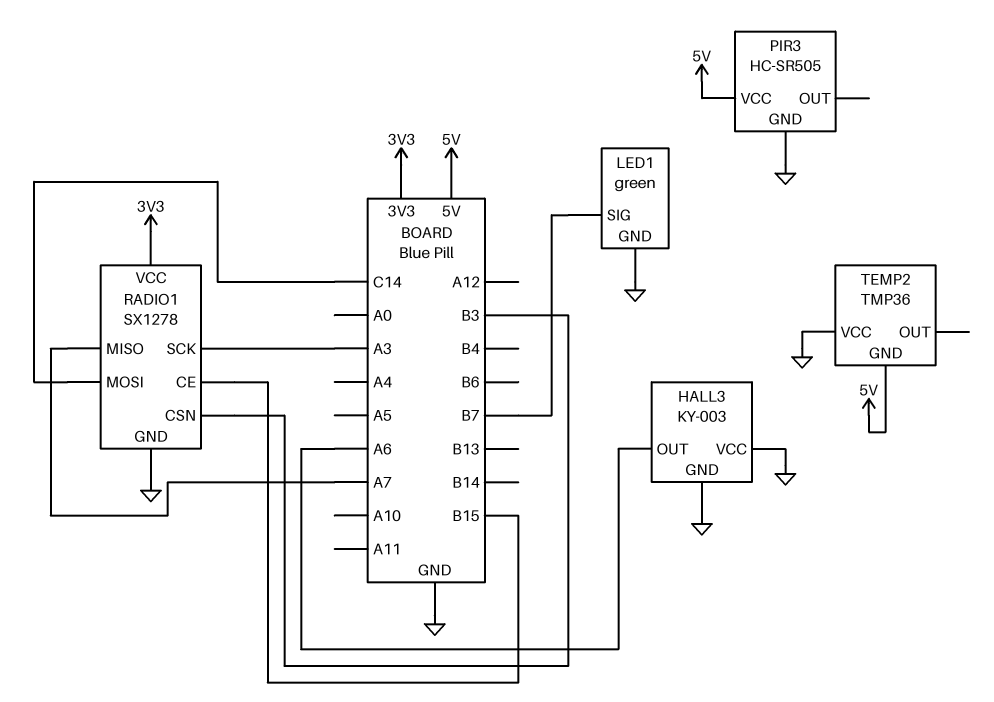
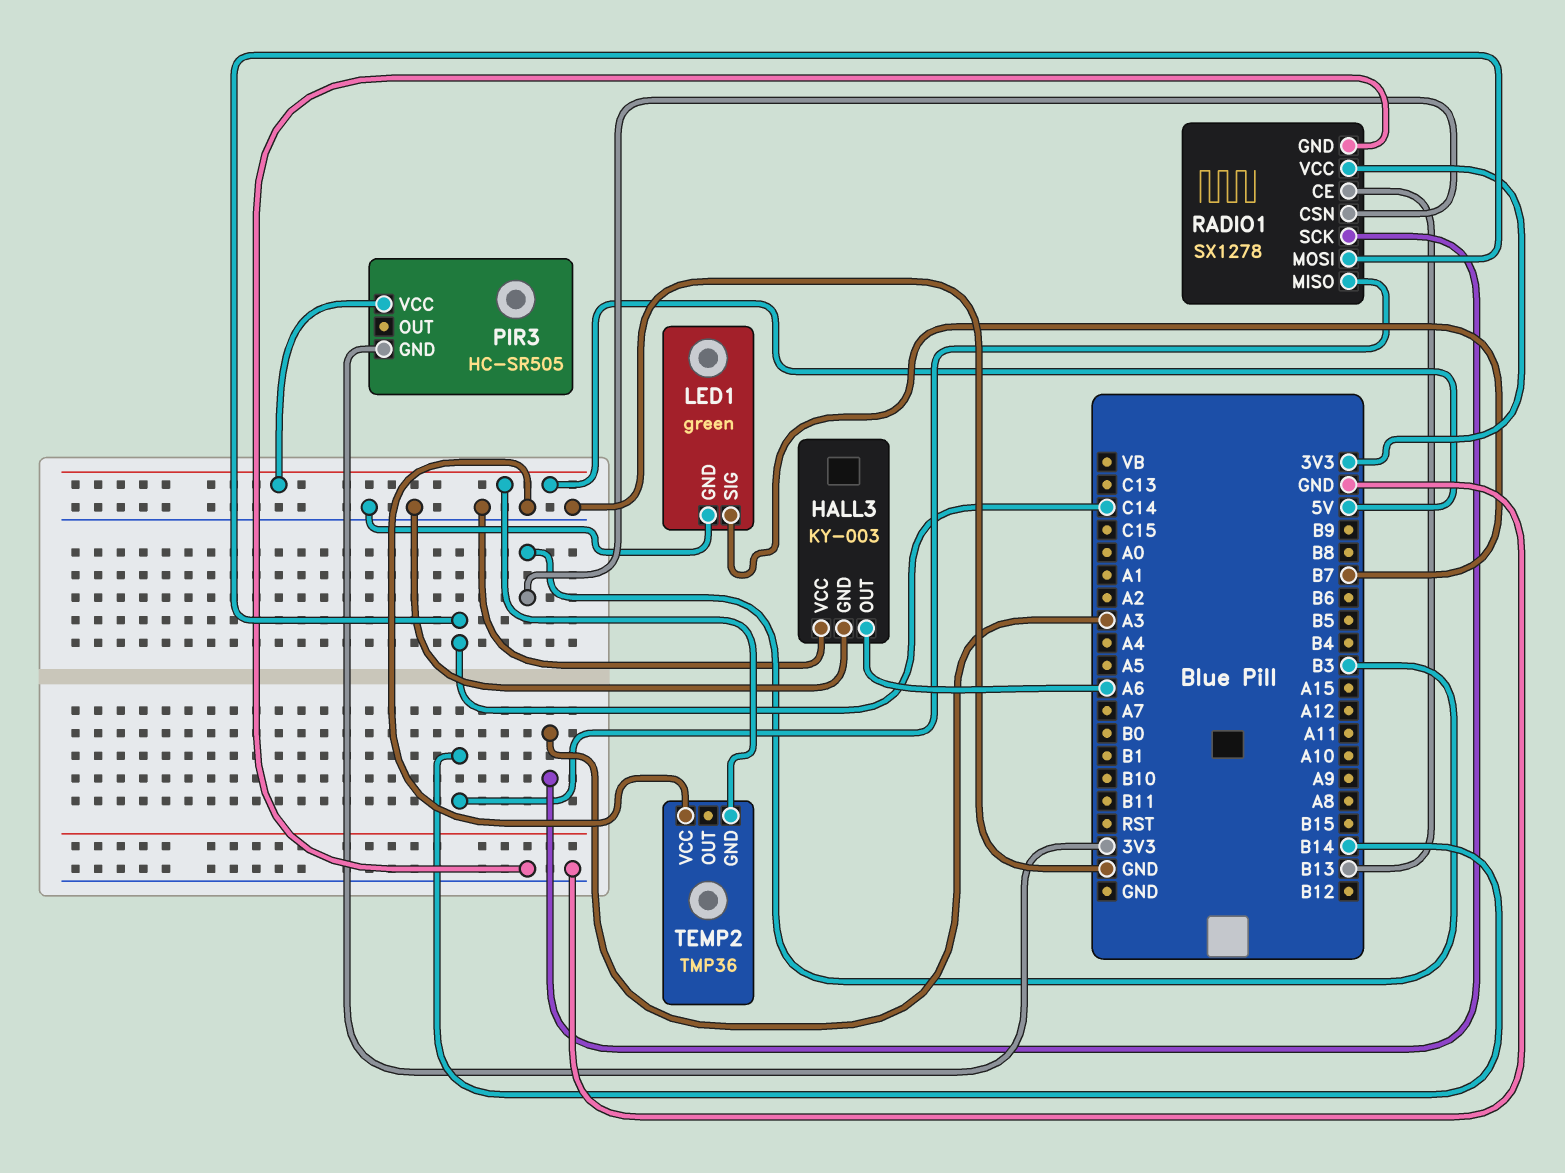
PIR3 pin GND: GND -> 3V3
RADIO1 pin CE: B15 -> B13
RADIO1 pin MISO: A7 -> B14

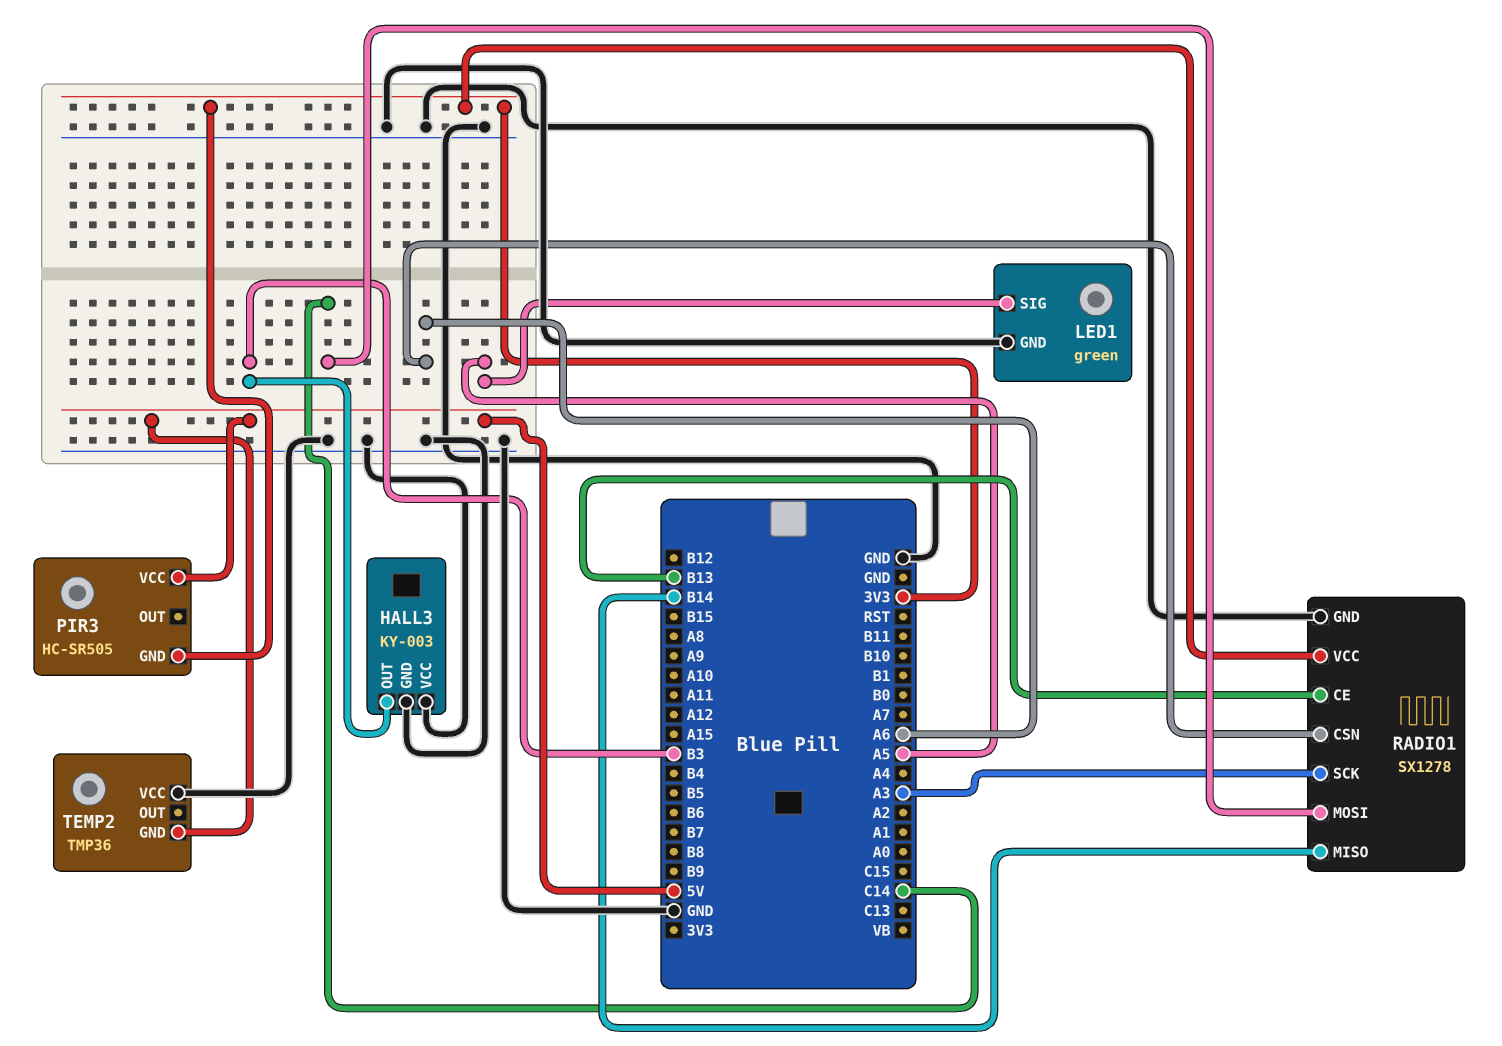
HALL3 pin OUT: A6 -> B3
LED1 pin SIG: B7 -> A5
RADIO1 pin CSN: B3 -> A6

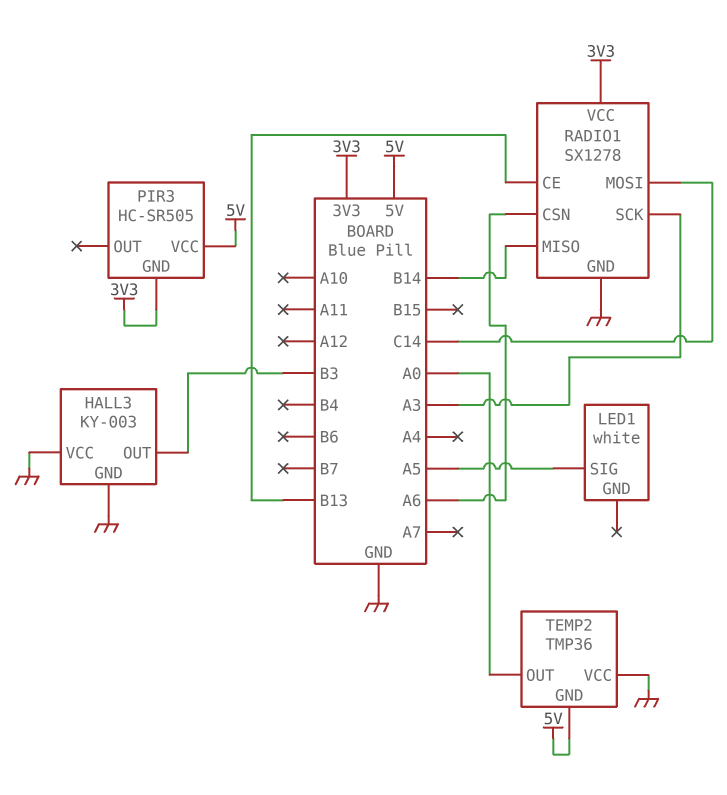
LED1: green -> white
LED1 pin GND: GND -> none
TEMP2 pin OUT: none -> A0

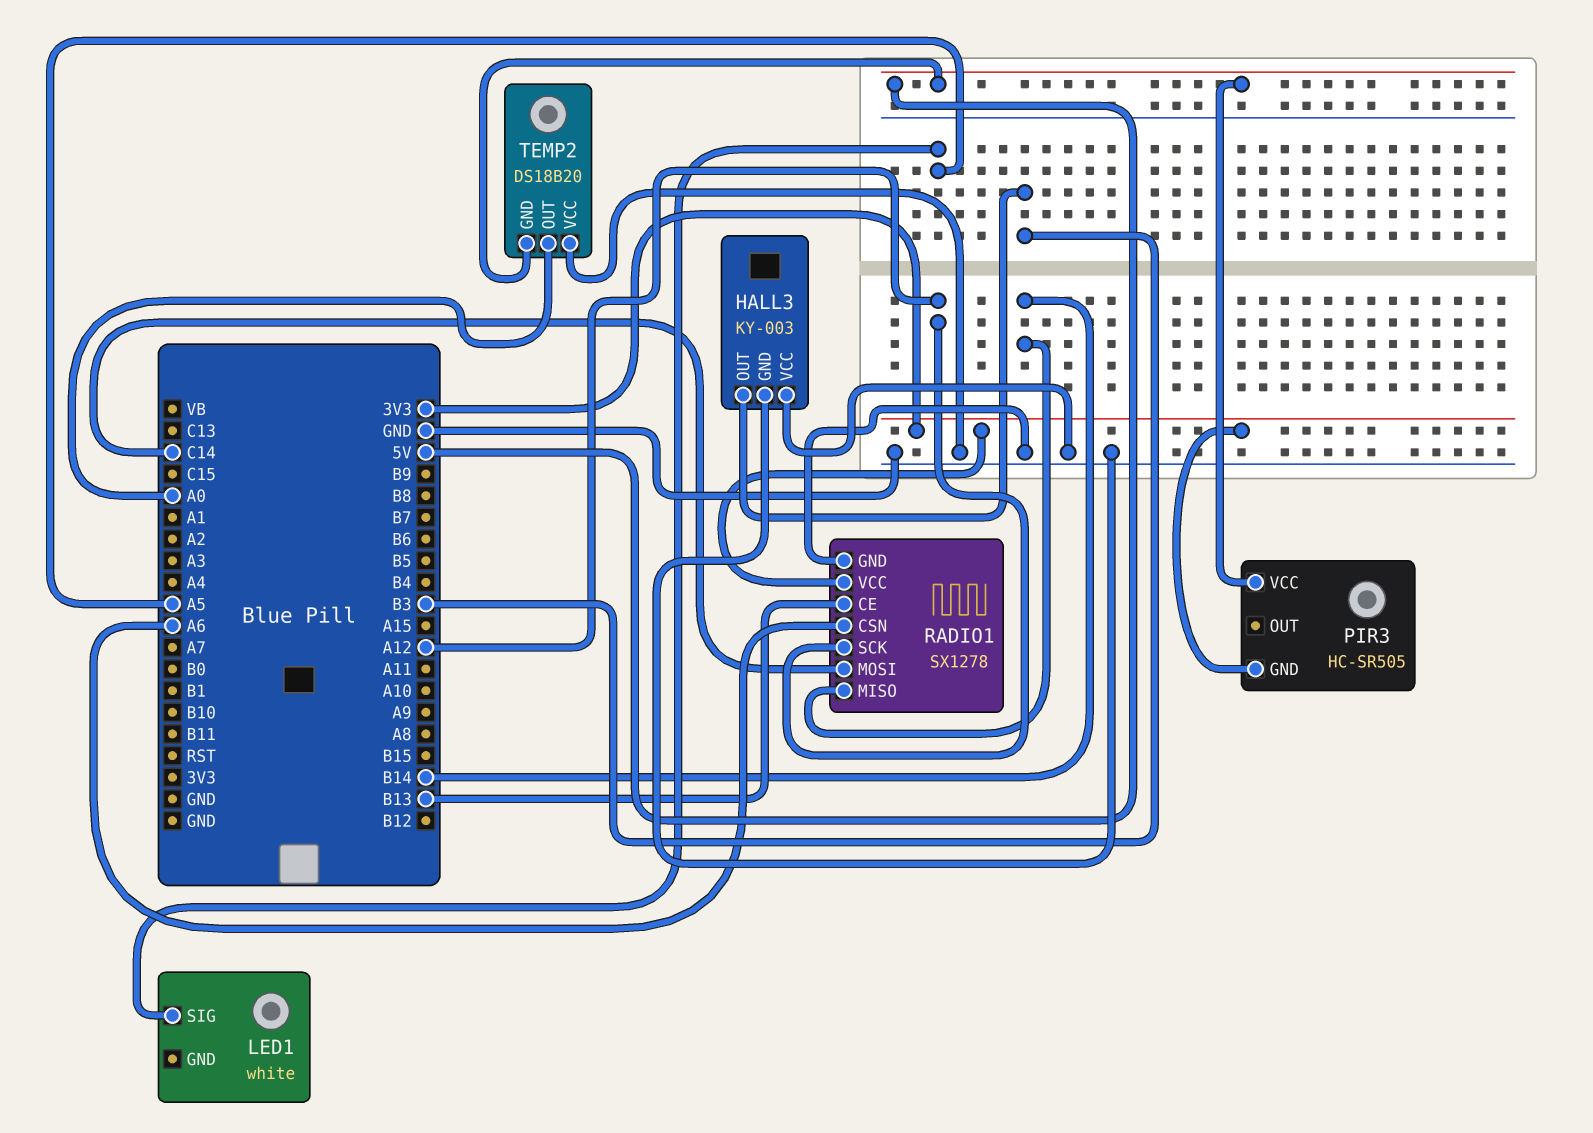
RADIO1 pin SCK: A3 -> A12
TEMP2: TMP36 -> DS18B20

